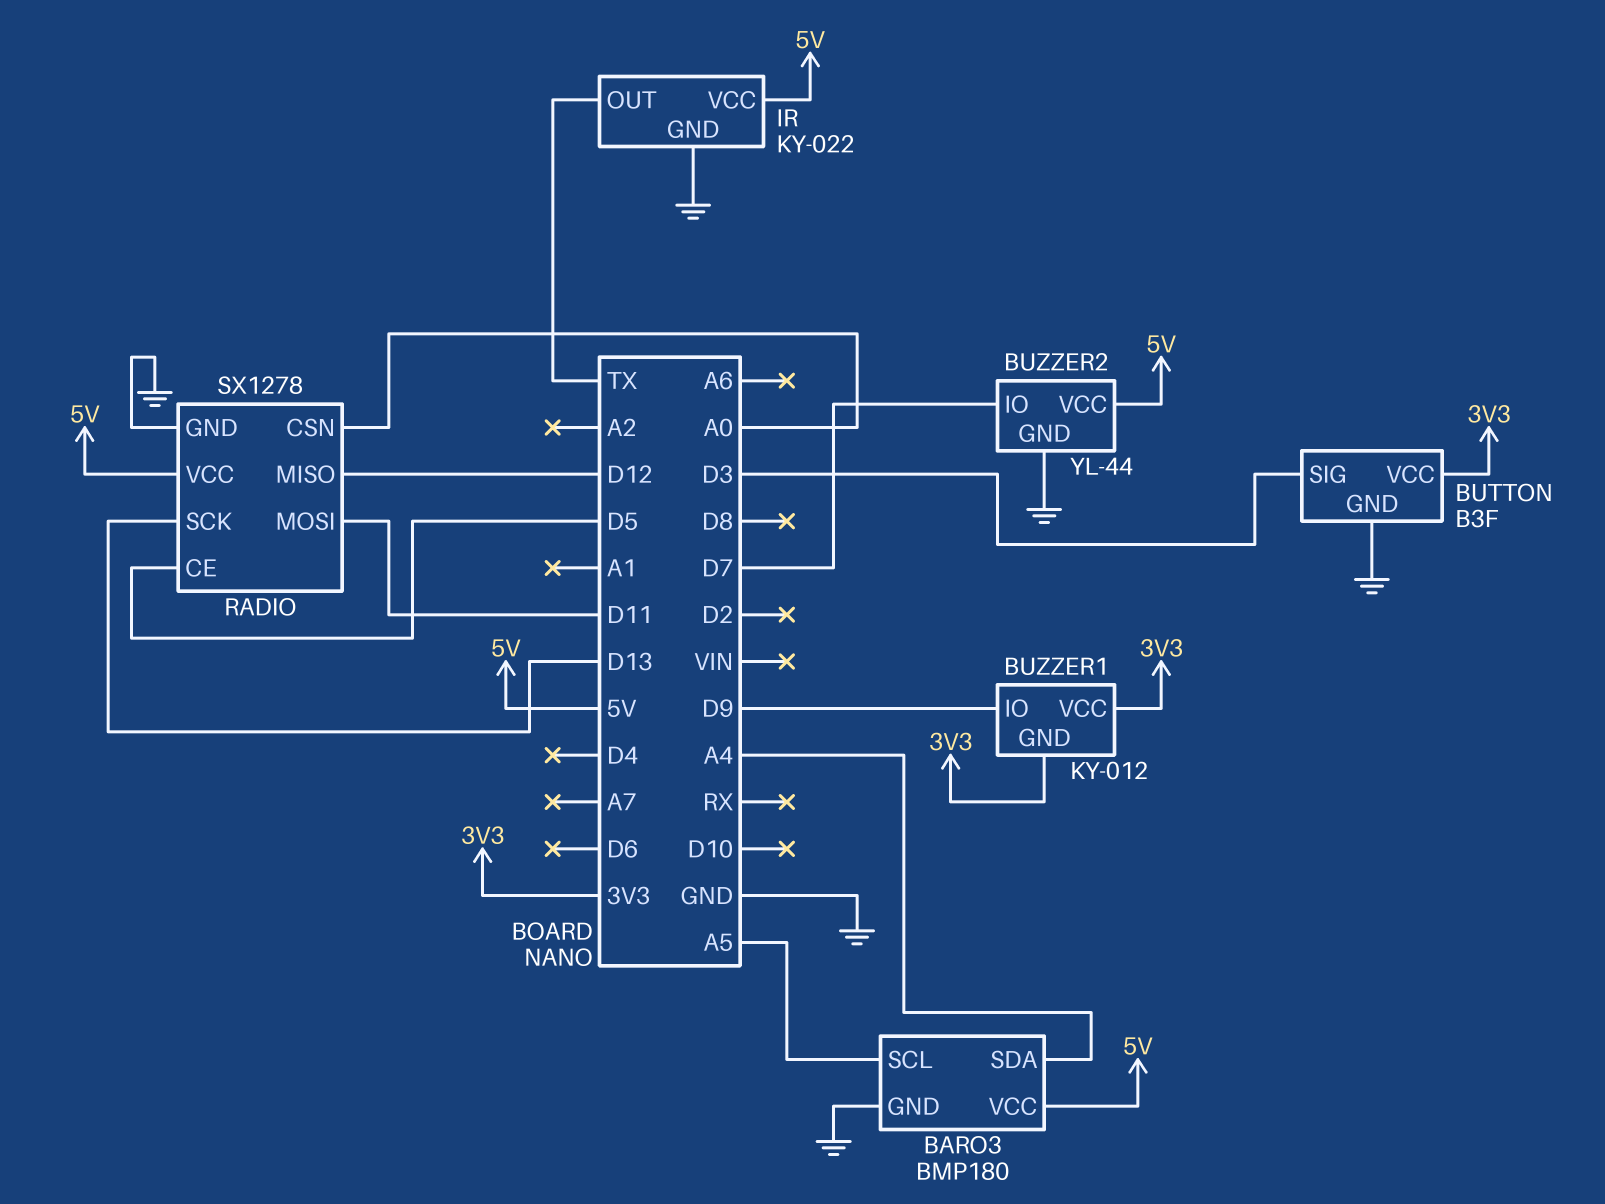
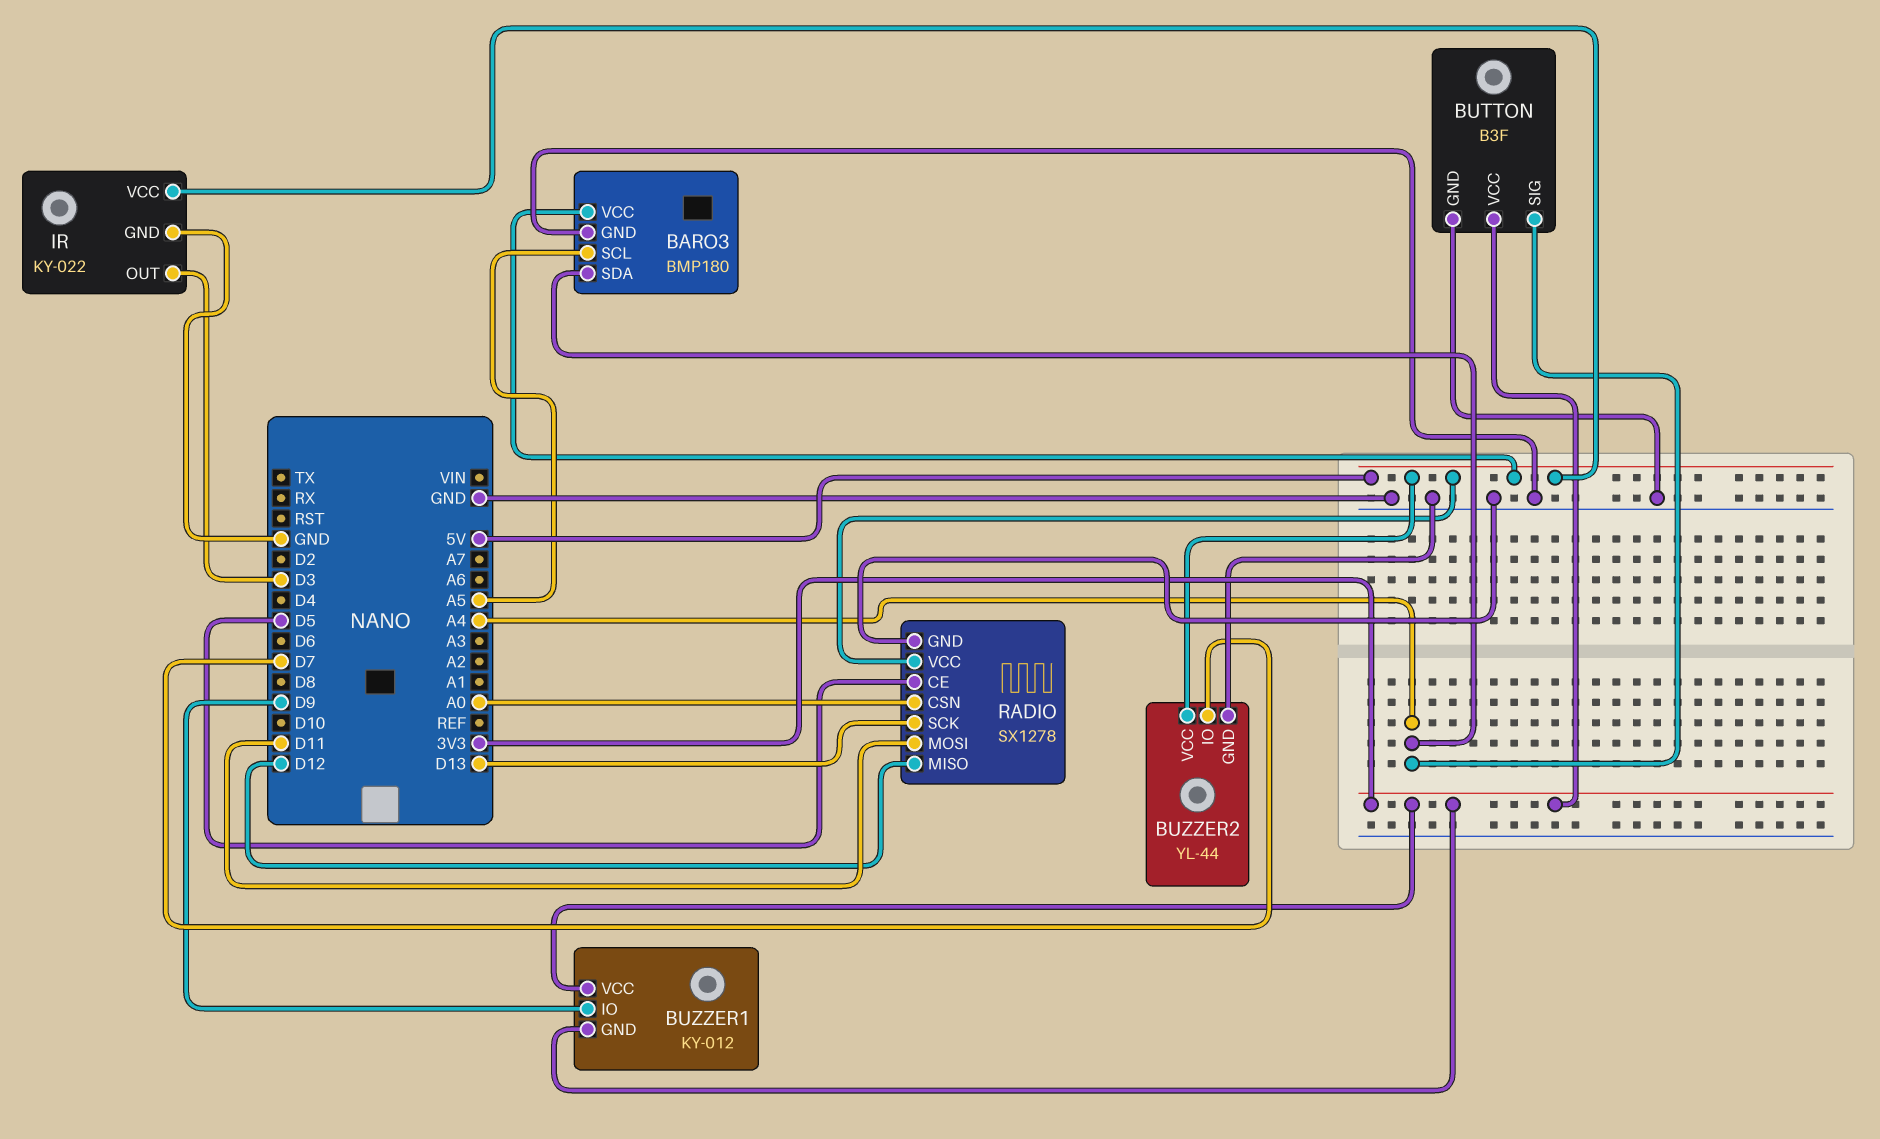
BUTTON pin SIG: D3 -> A4
IR pin OUT: TX -> D3

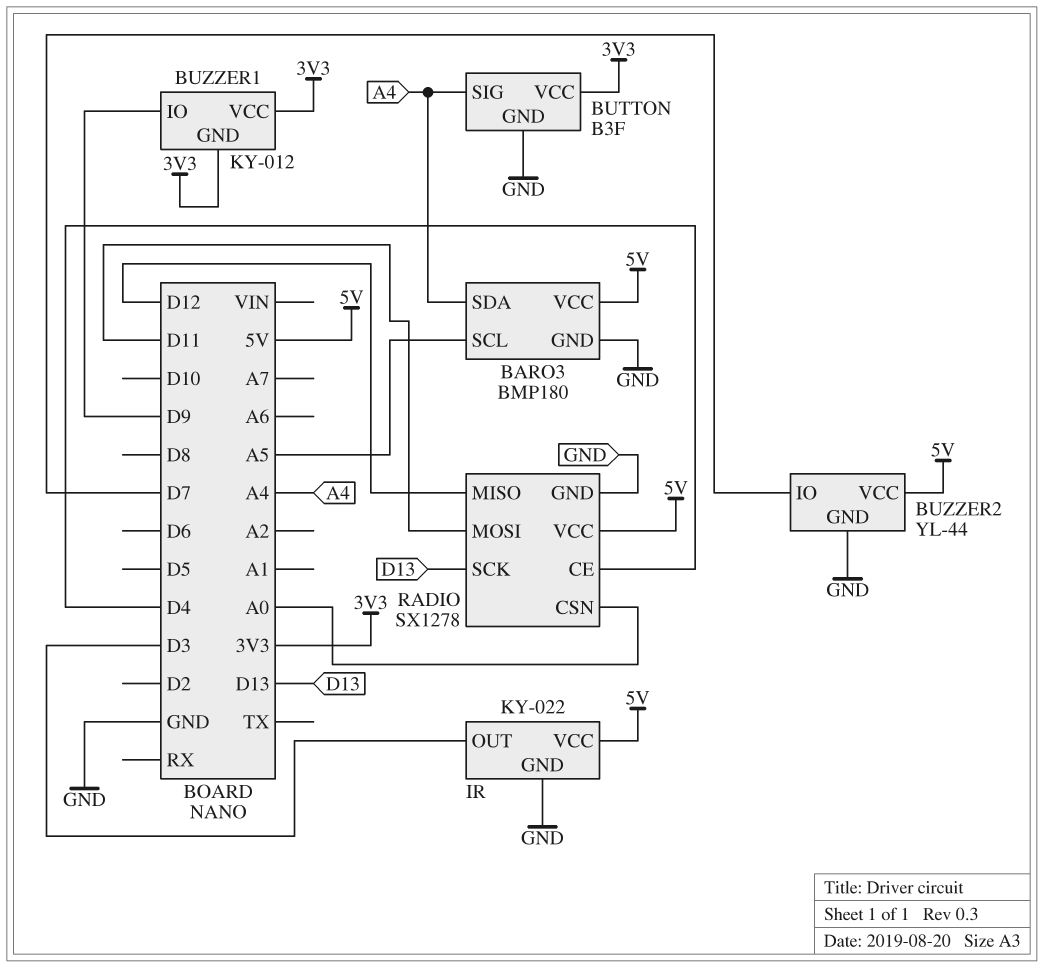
RADIO pin CE: D5 -> D4

